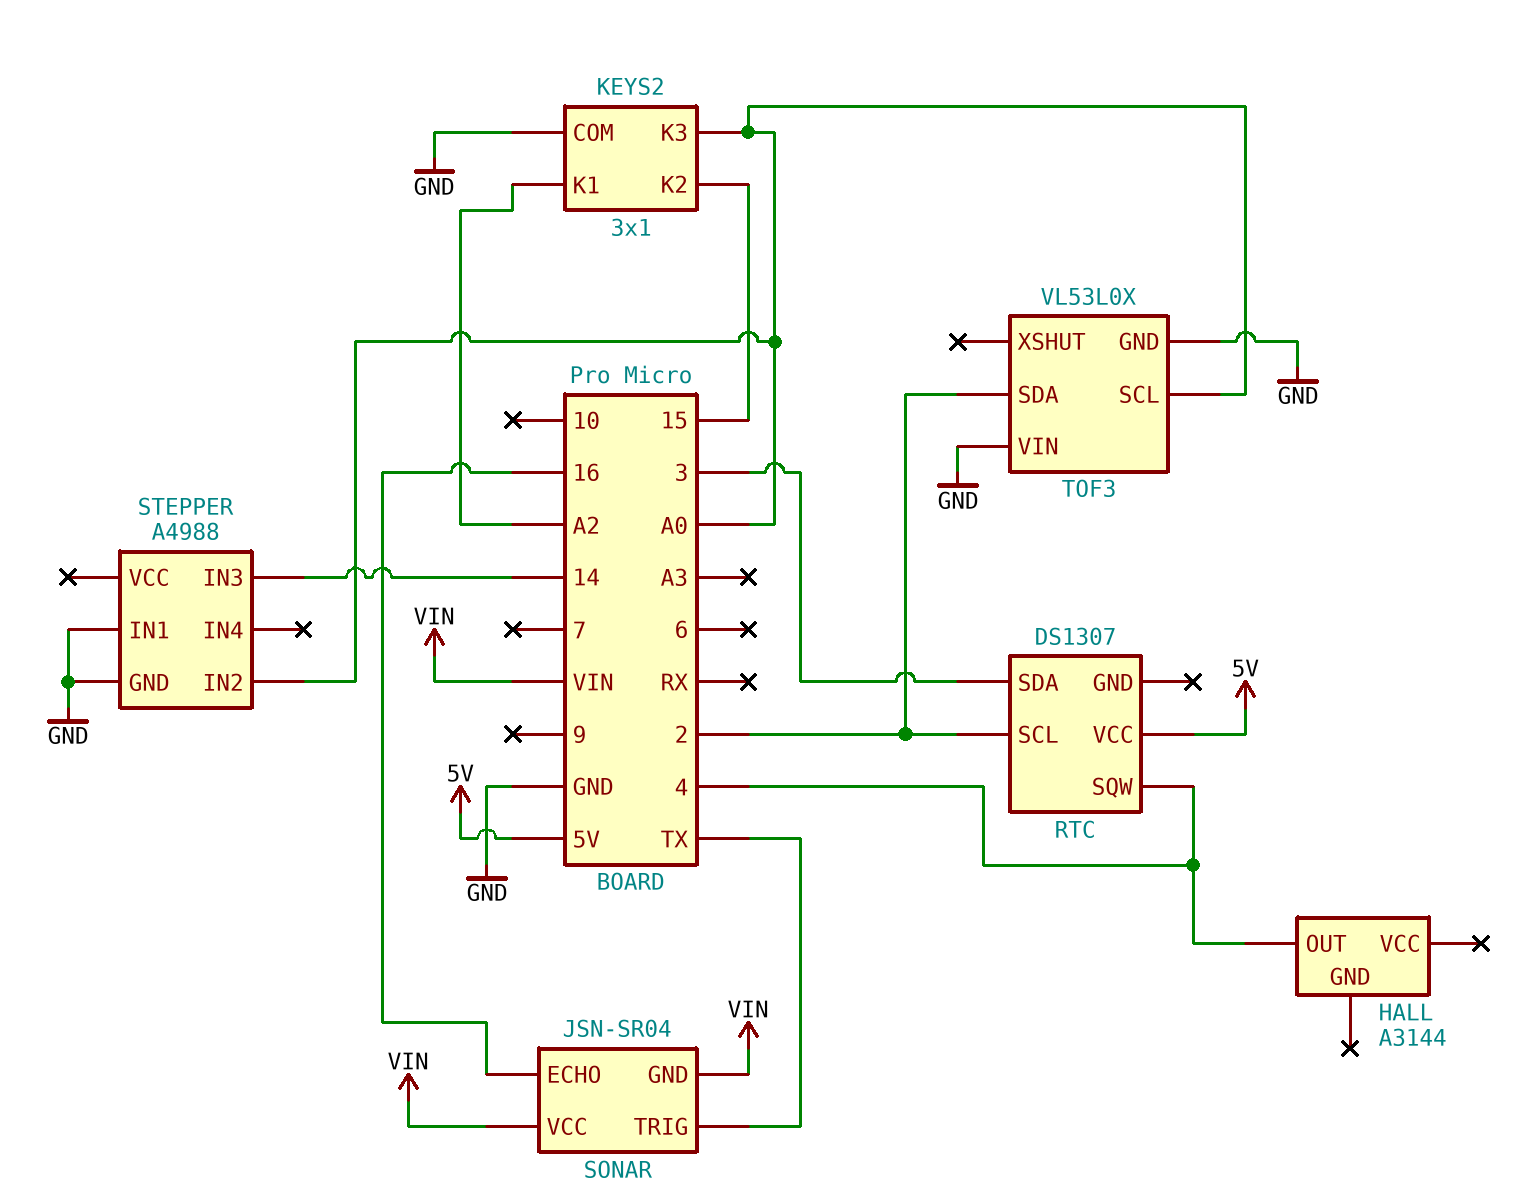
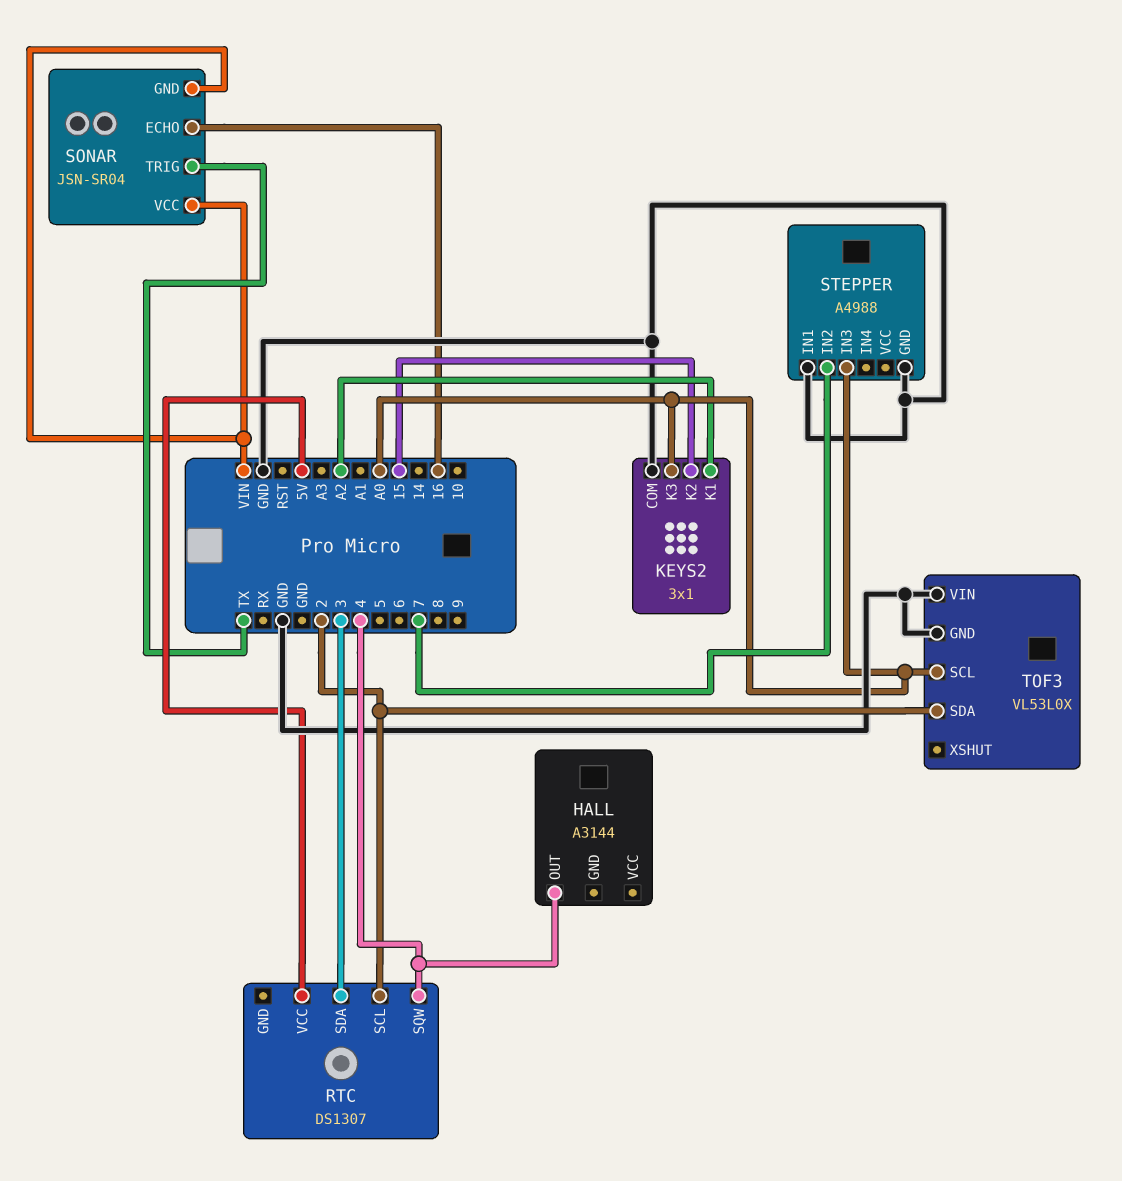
STEPPER pin IN2: A0 -> 7
STEPPER pin IN3: 14 -> A0

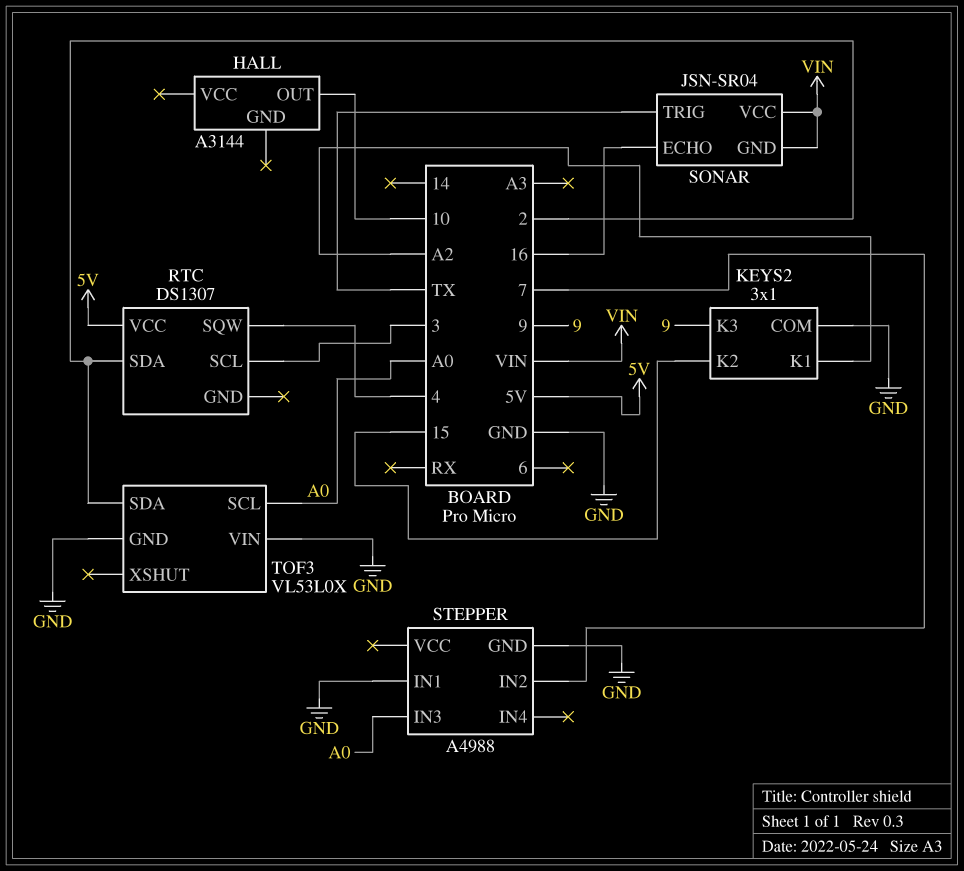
HALL pin OUT: 4 -> 10
KEYS2 pin K3: A0 -> 9
RTC pin SCL: 2 -> 3
RTC pin SDA: 3 -> 2

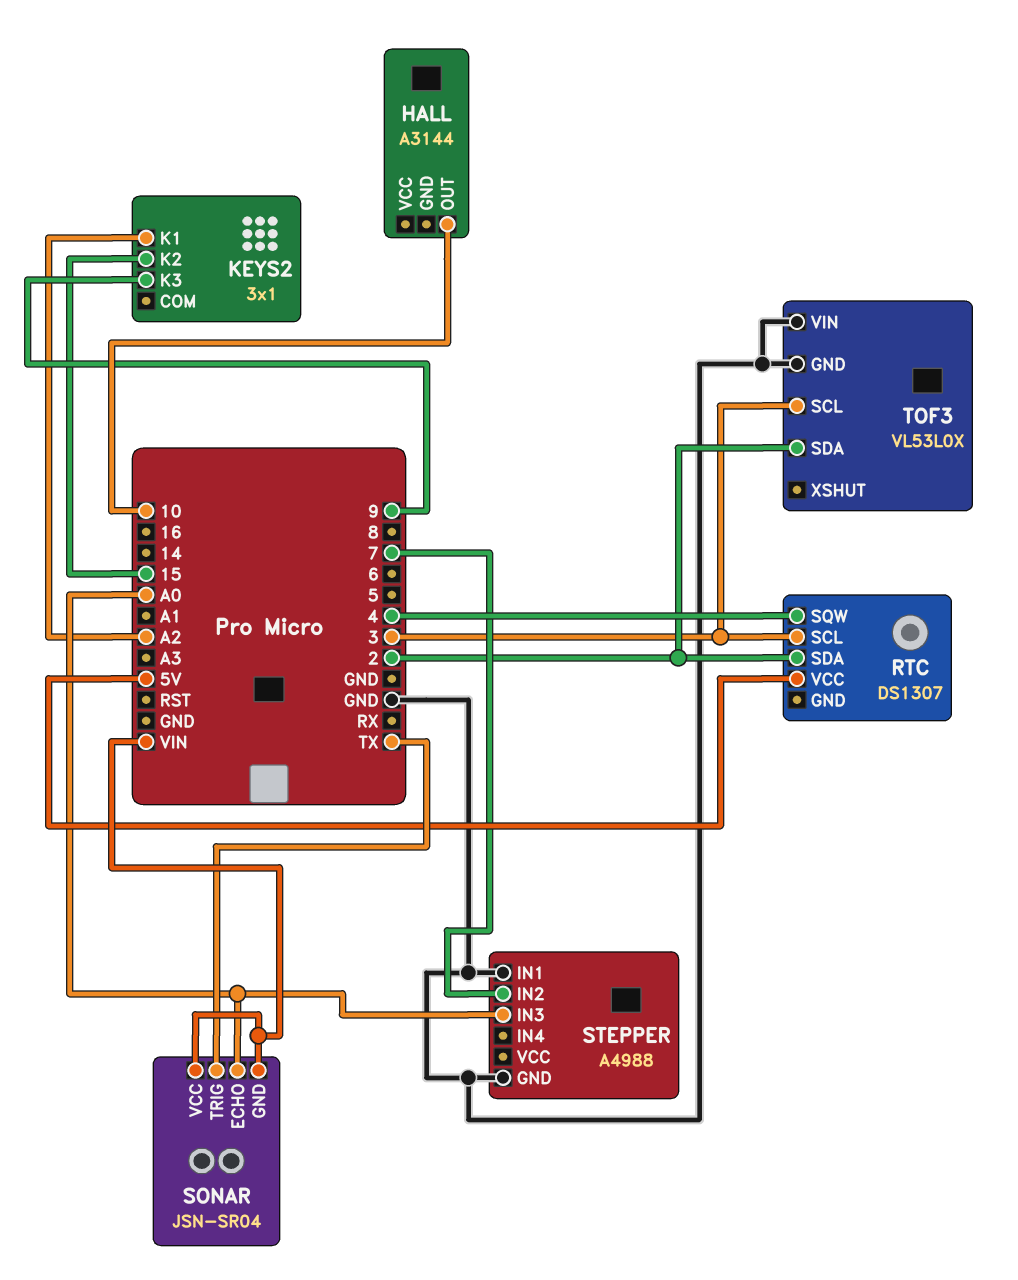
KEYS2 pin COM: GND -> none
SONAR pin ECHO: 16 -> A0
TOF3 pin SCL: A0 -> 3

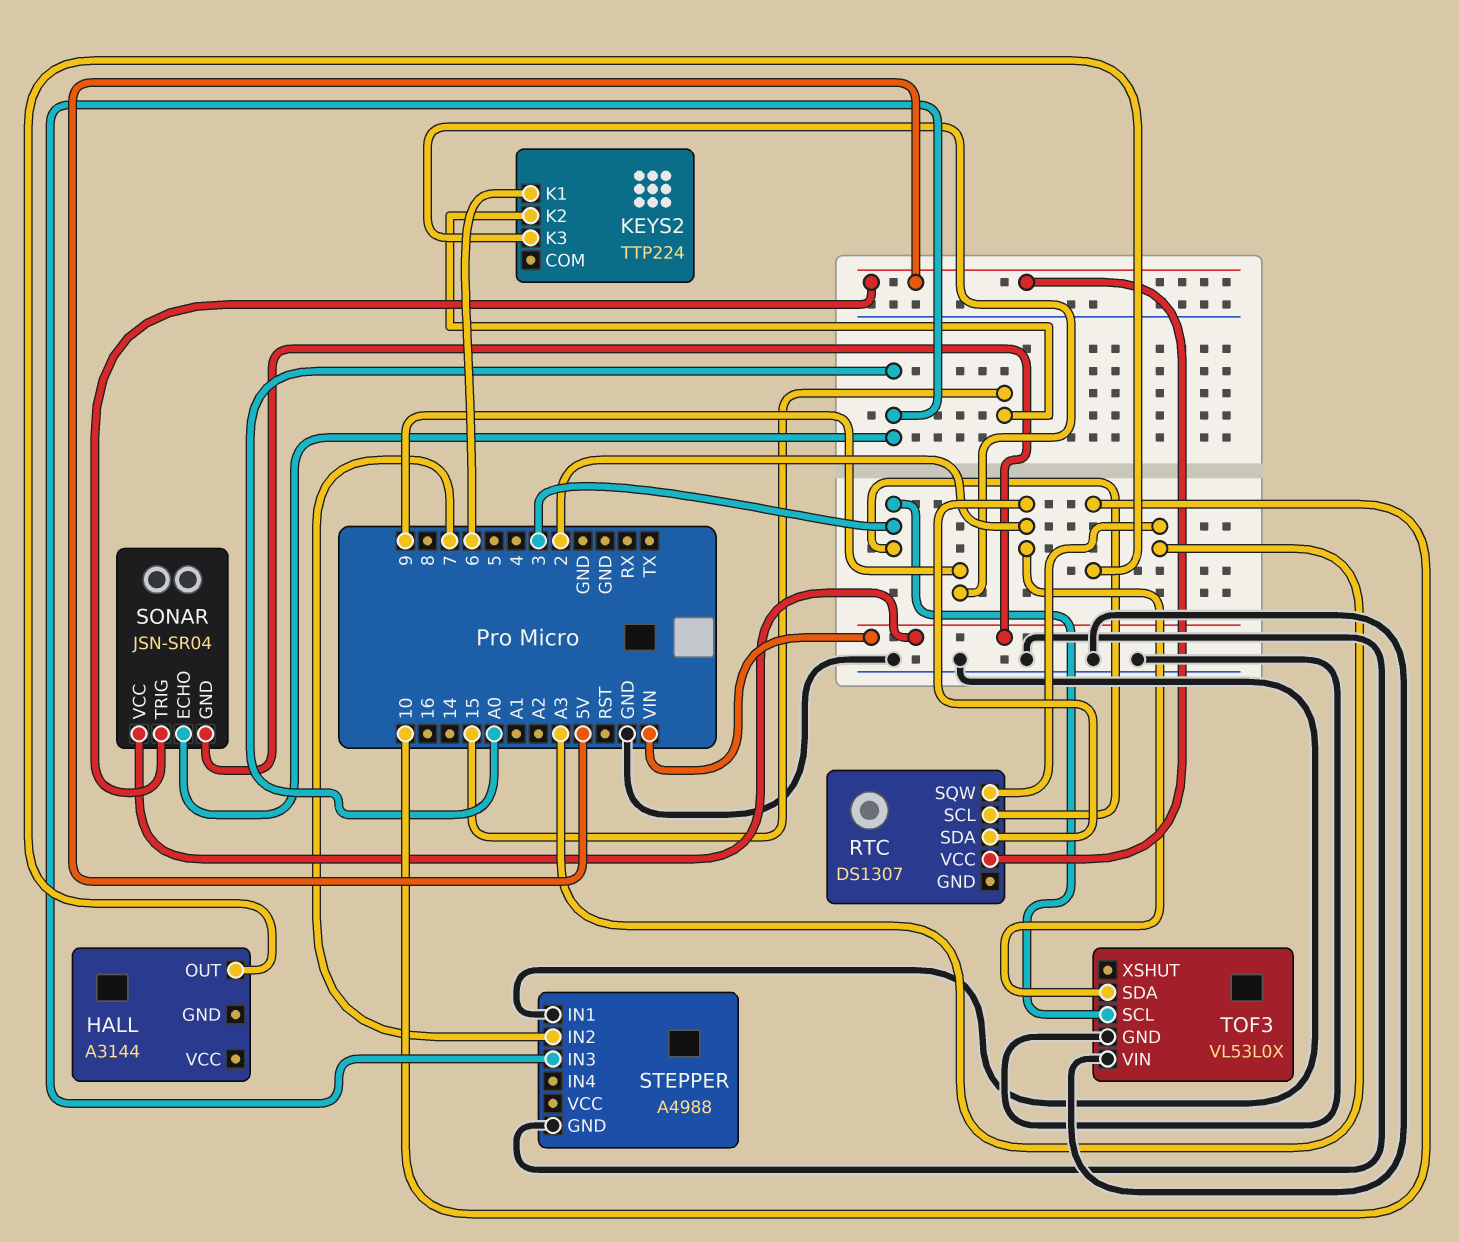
KEYS2: 3x1 -> TTP224
KEYS2 pin K1: A2 -> 6
RTC pin SQW: 4 -> A3
SONAR pin TRIG: TX -> 5V

